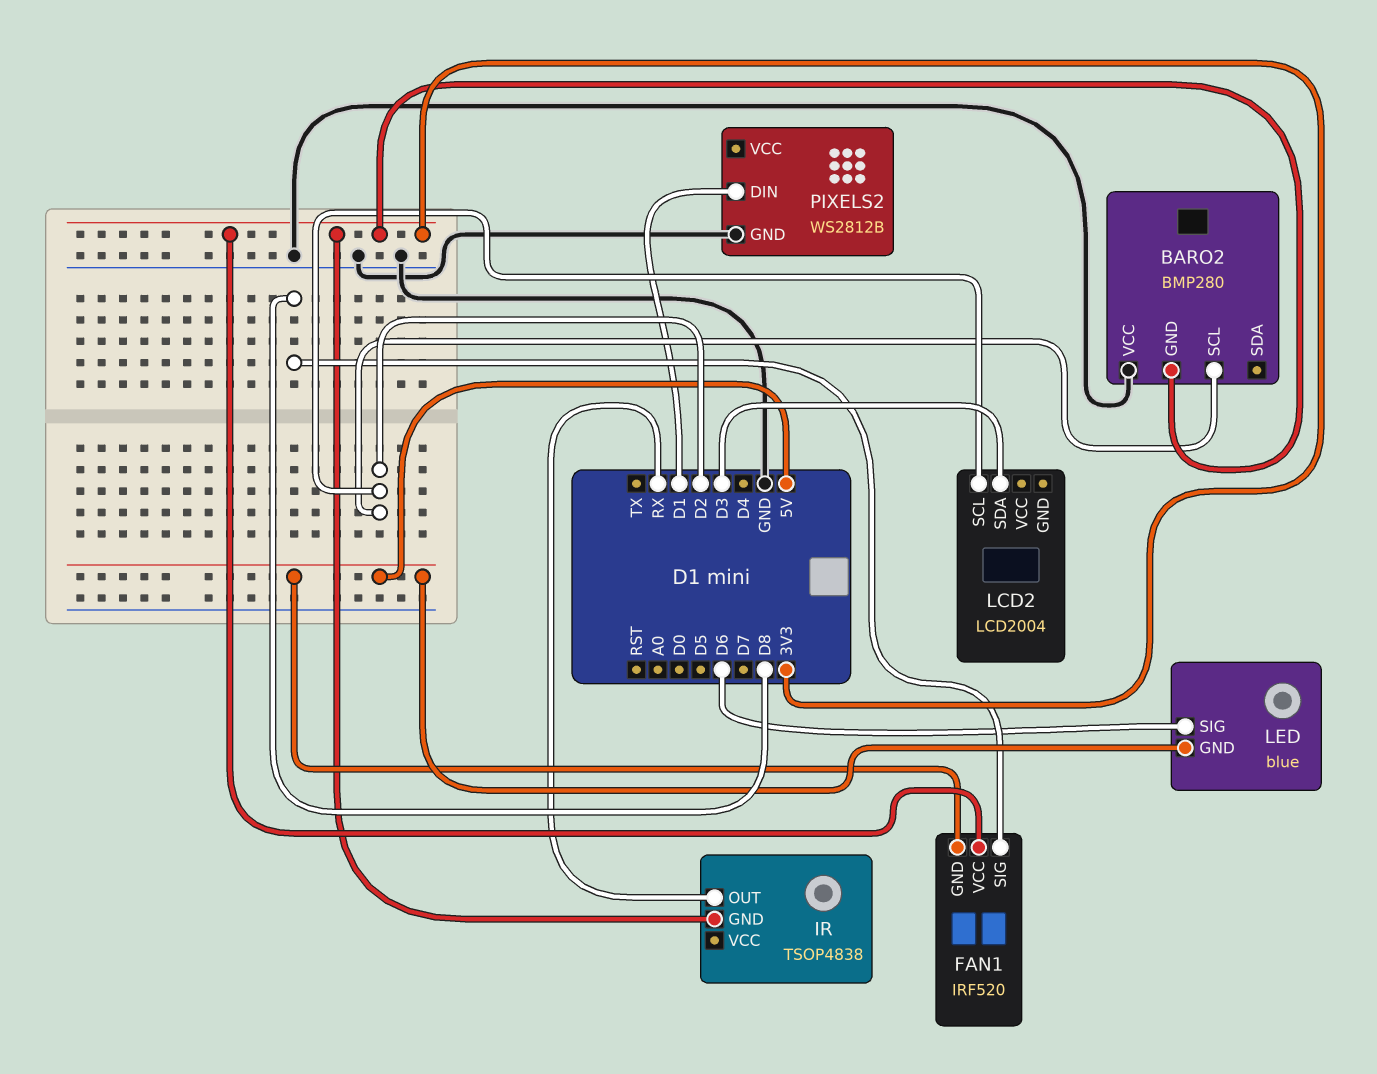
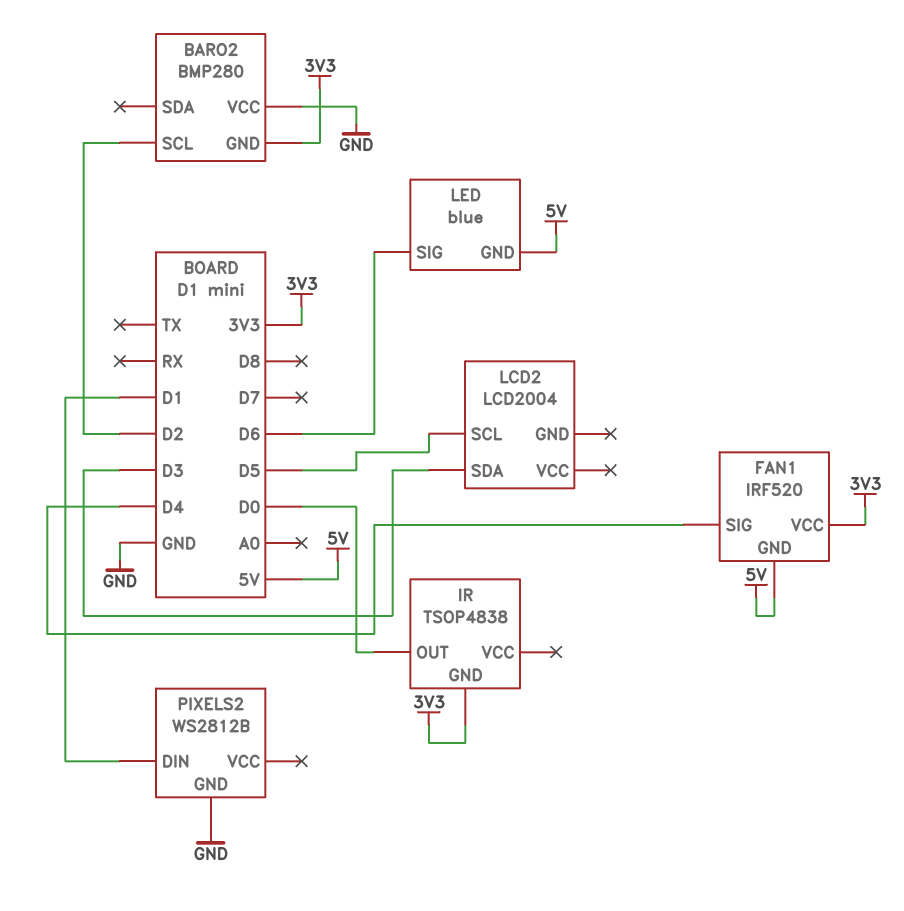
FAN1 pin SIG: D8 -> D4
IR pin OUT: RX -> D0
LCD2 pin SCL: D2 -> D5

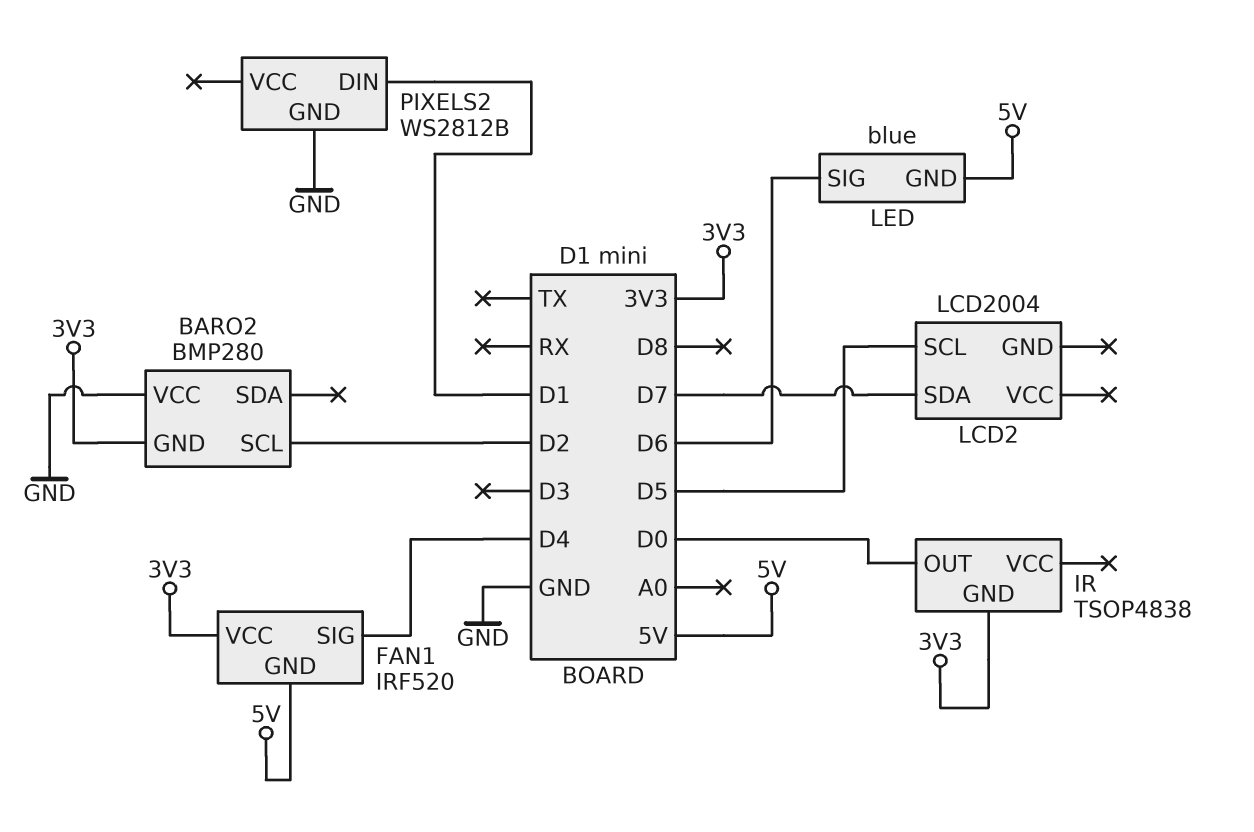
LCD2 pin SDA: D3 -> D7

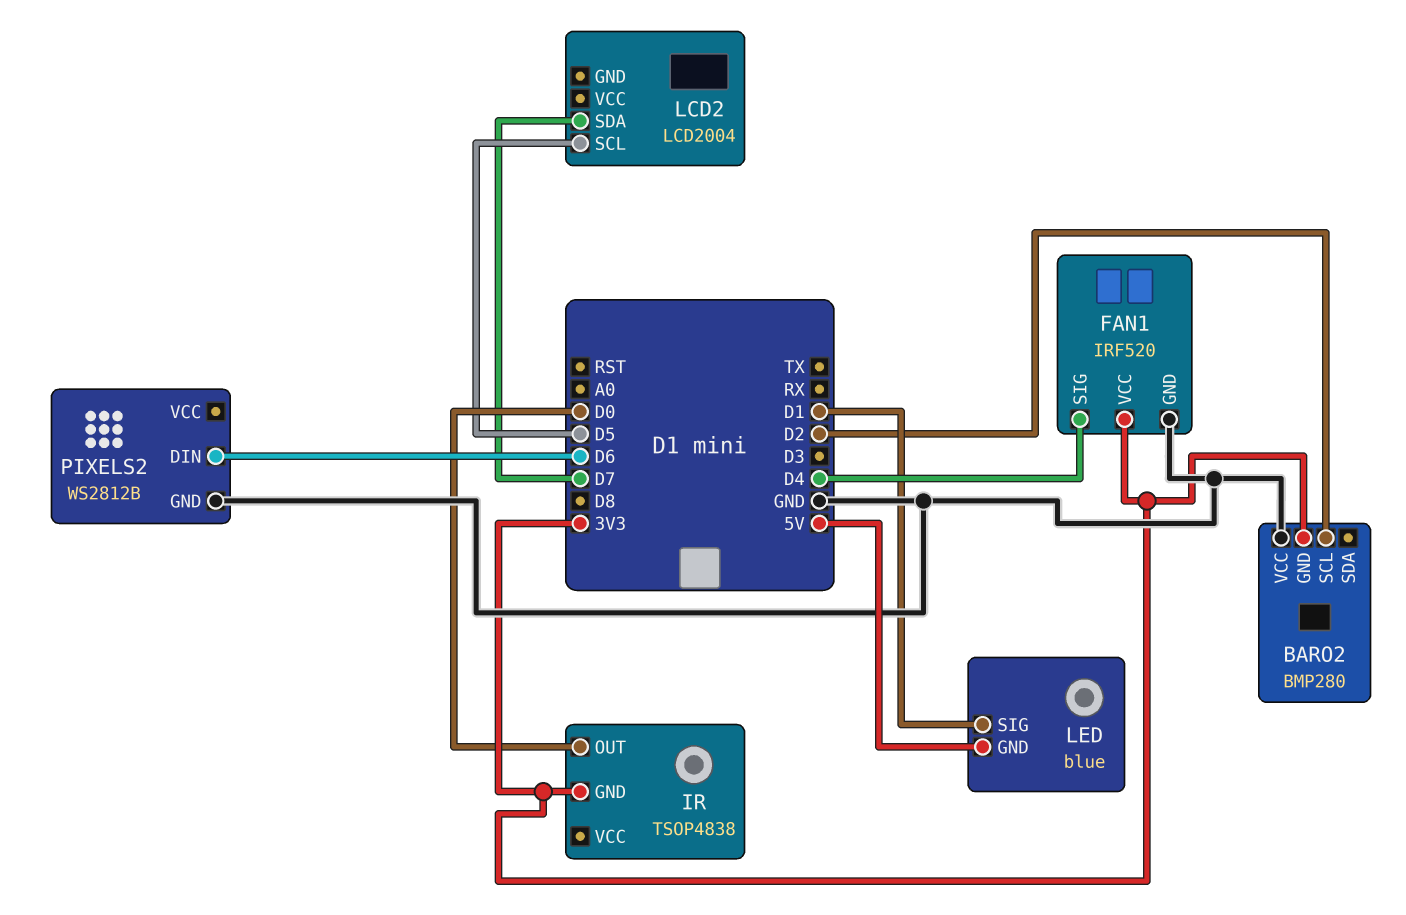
FAN1 pin GND: 5V -> GND
LED pin SIG: D6 -> D1
PIXELS2 pin DIN: D1 -> D6

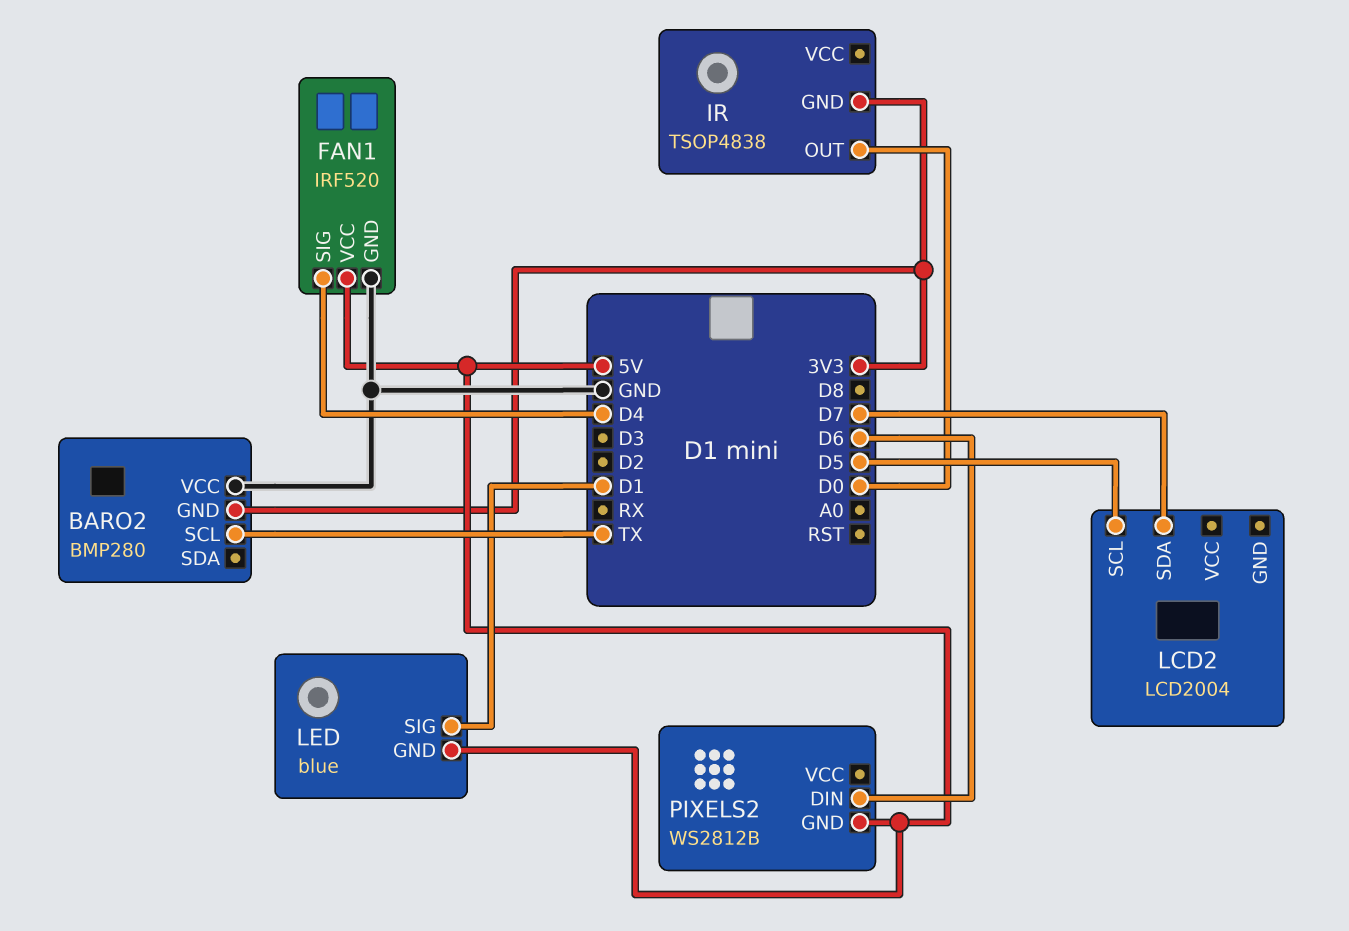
BARO2 pin SCL: D2 -> TX
FAN1 pin VCC: 3V3 -> 5V
PIXELS2 pin GND: GND -> 5V

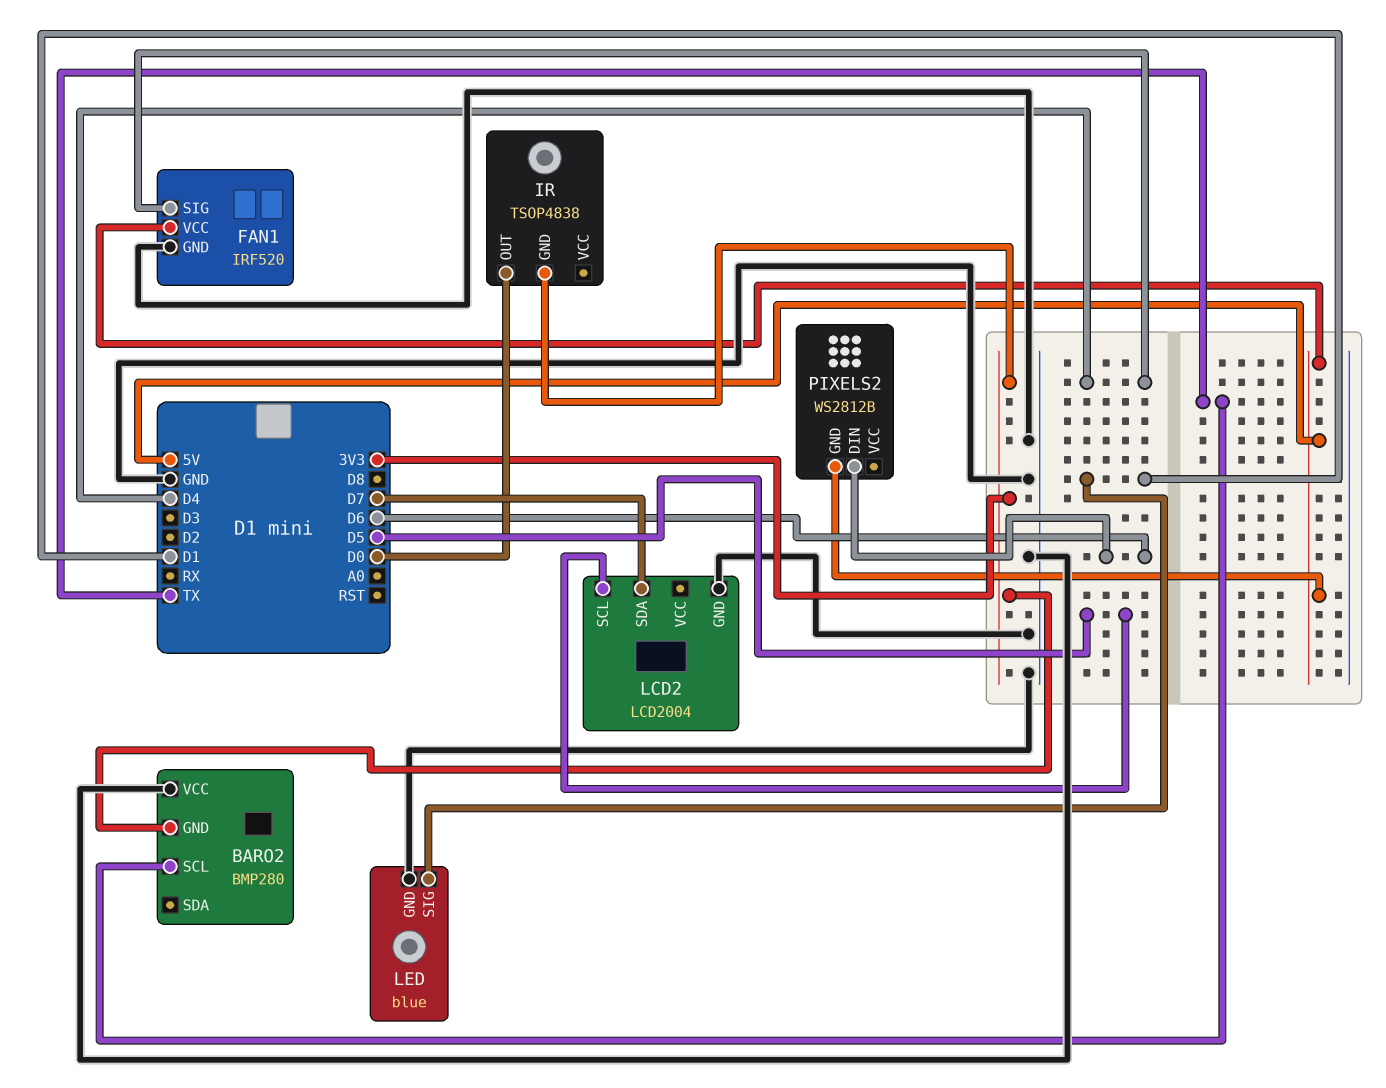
LCD2 pin GND: none -> GND
LED pin GND: 5V -> GND

